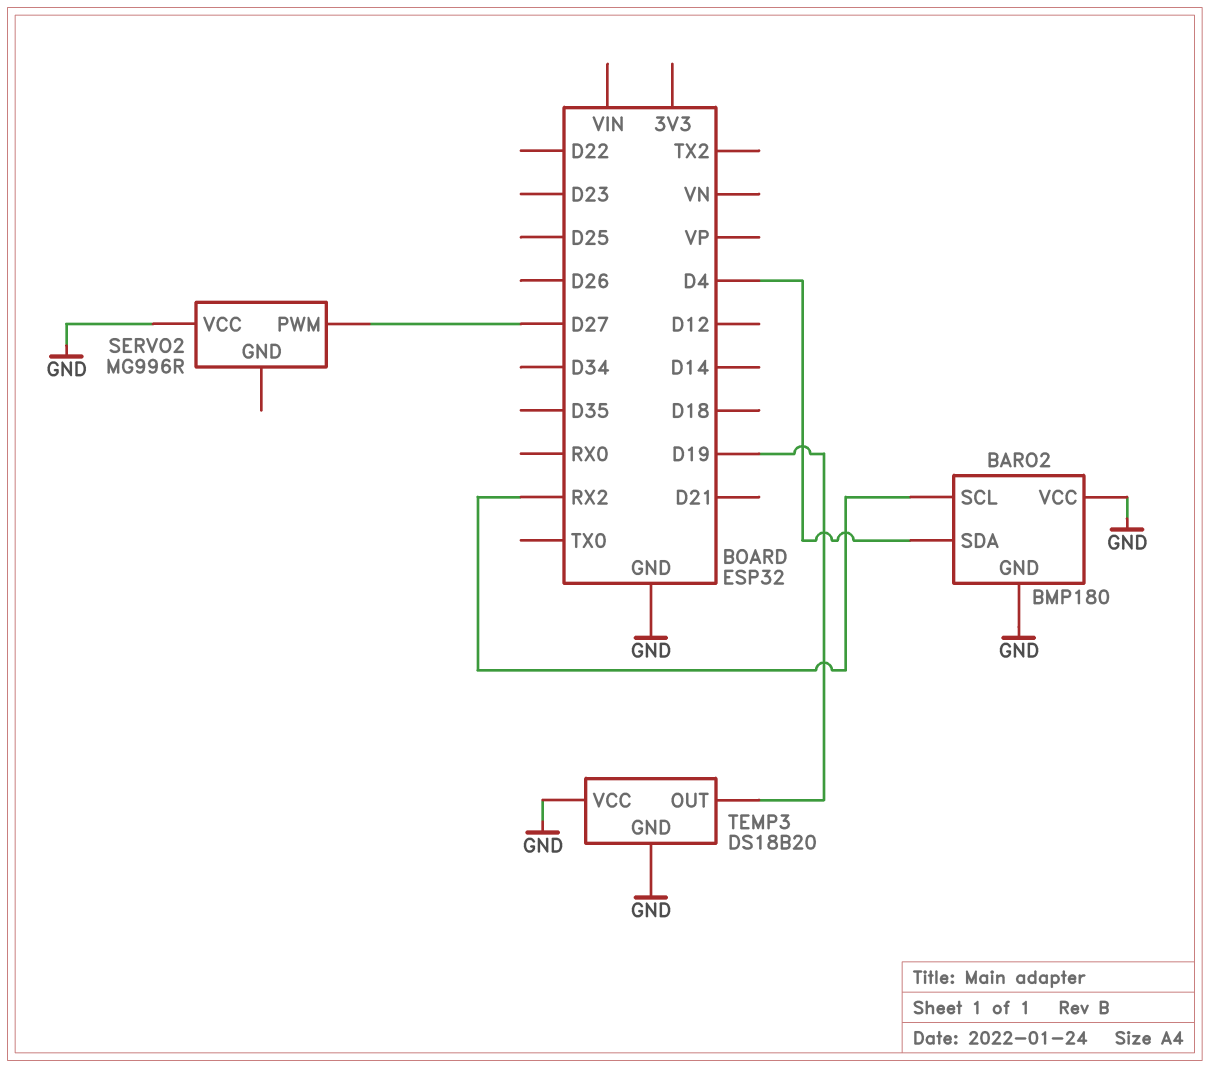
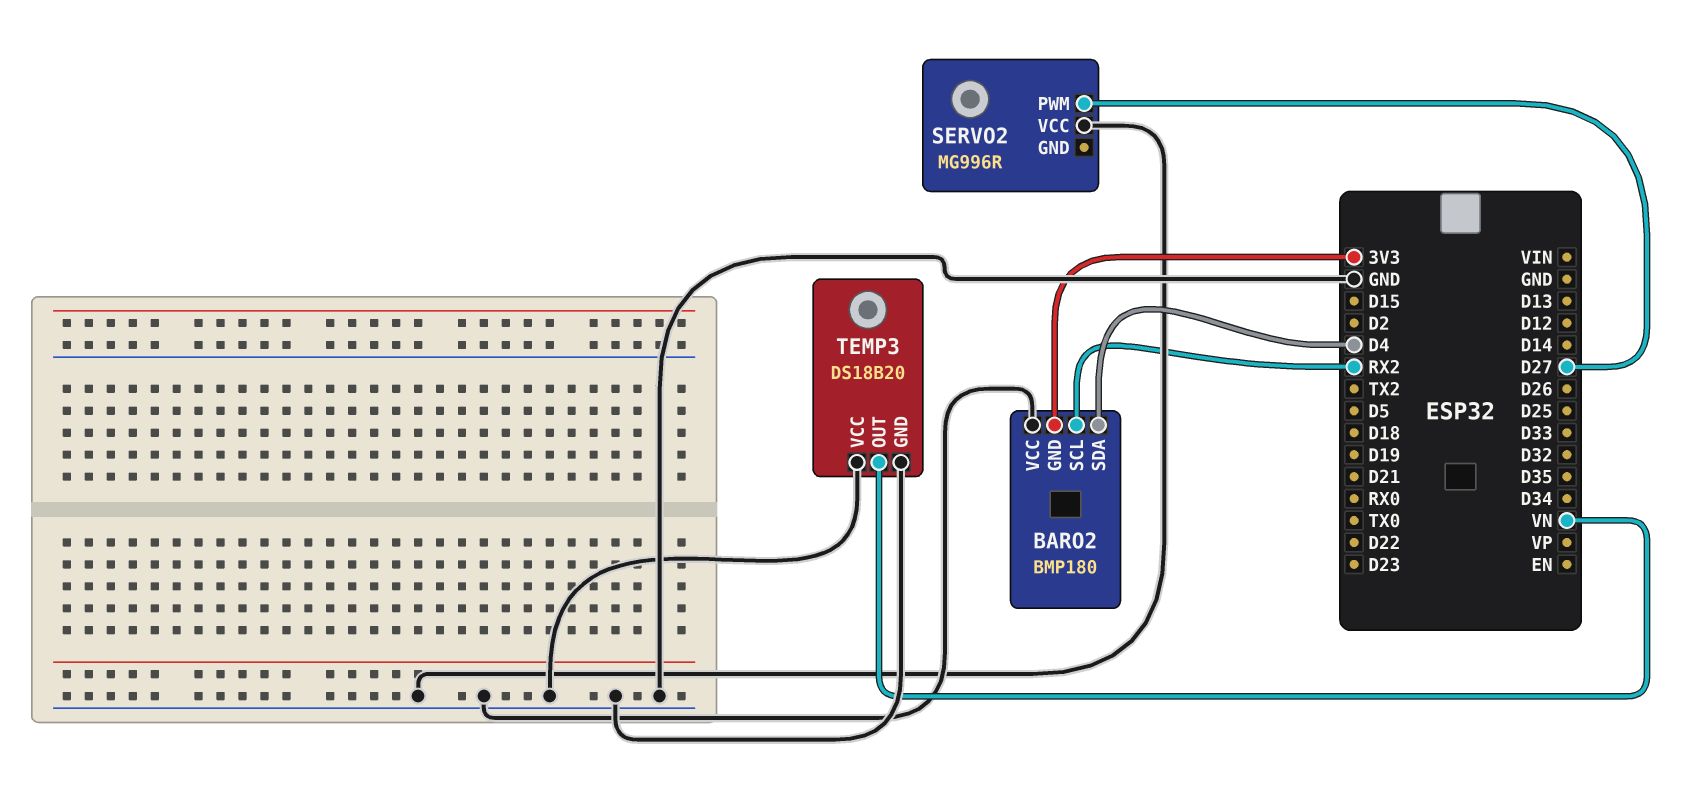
BARO2 pin GND: GND -> 3V3
TEMP3 pin OUT: D19 -> VN

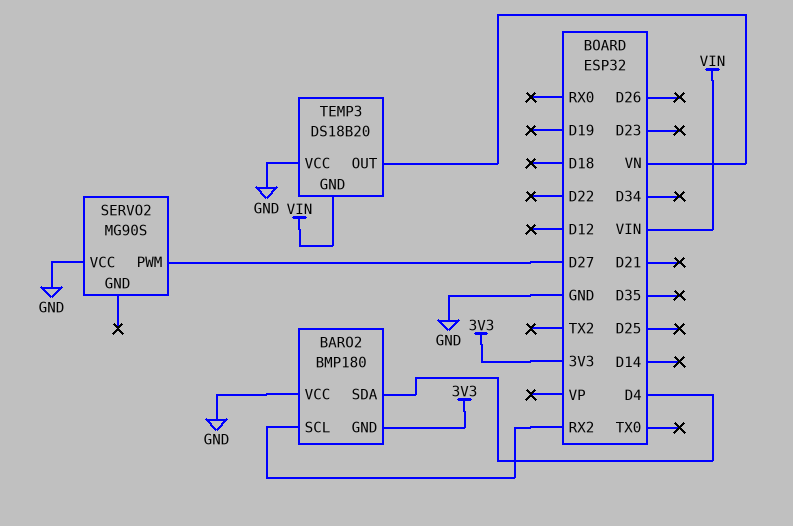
SERVO2: MG996R -> MG90S
TEMP3 pin GND: GND -> VIN

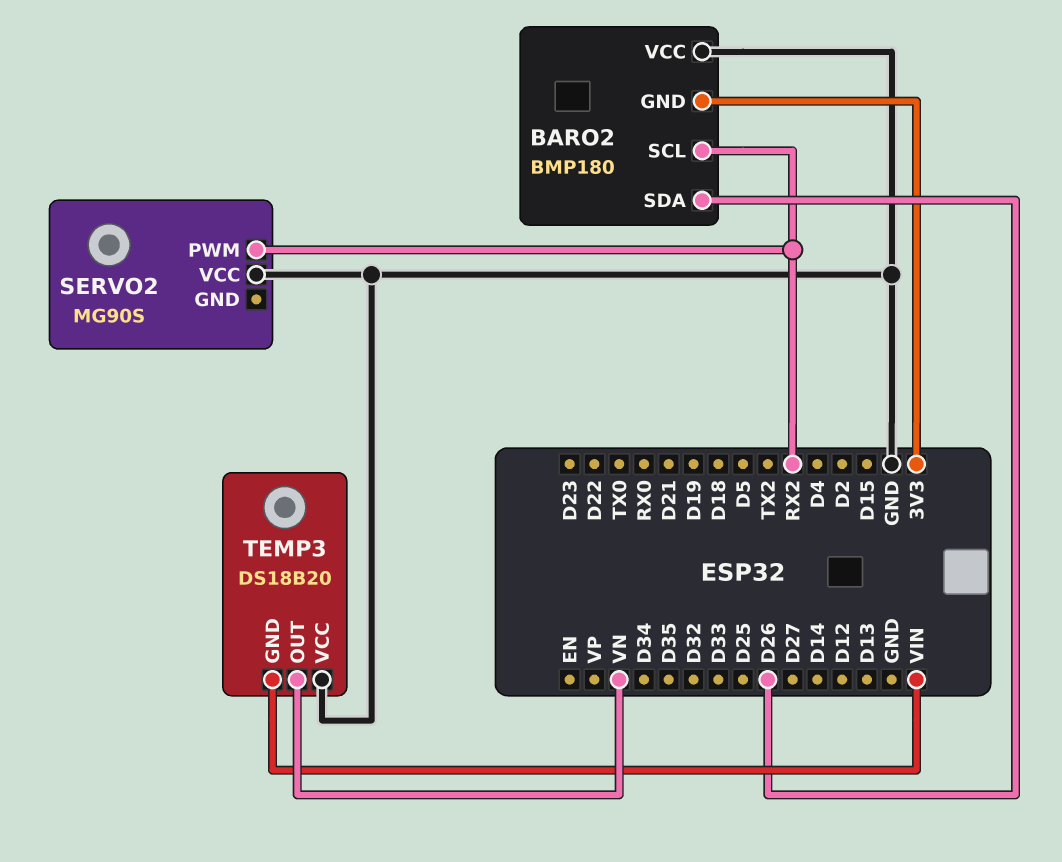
BARO2 pin SDA: D4 -> D26
SERVO2 pin PWM: D27 -> RX2

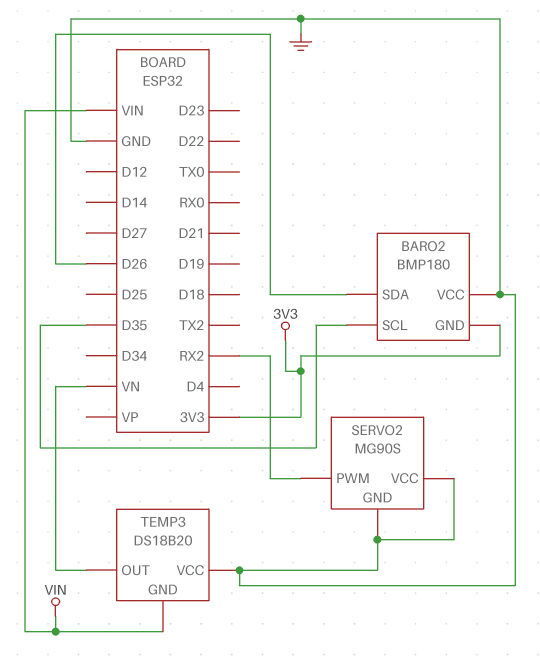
BARO2 pin SCL: RX2 -> D35
SERVO2 pin GND: none -> GND

